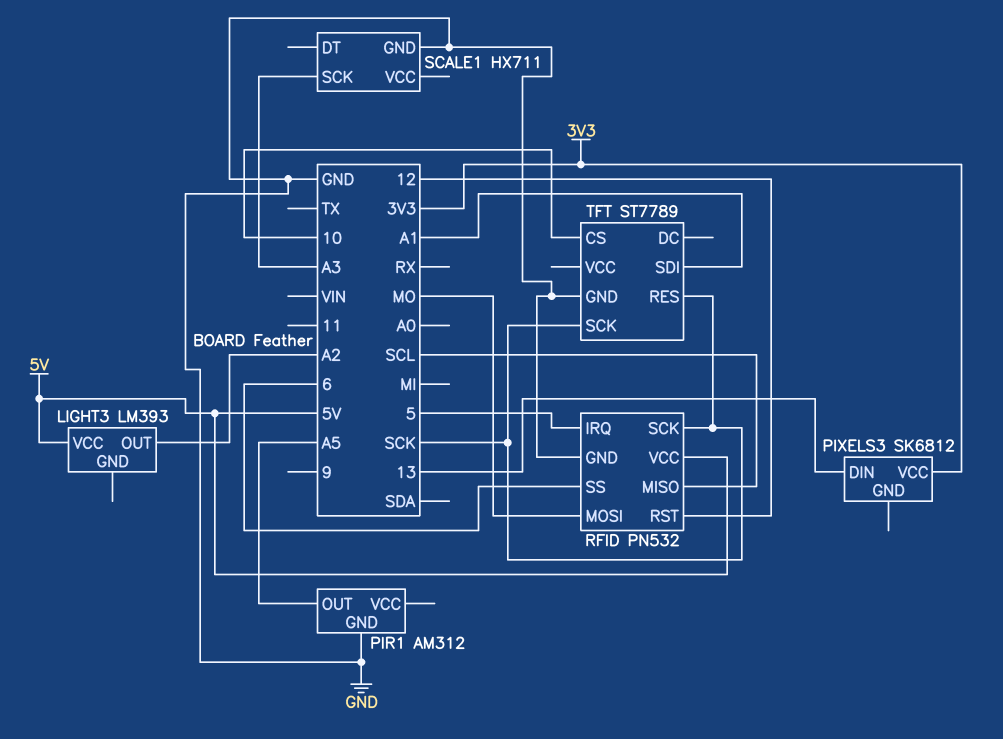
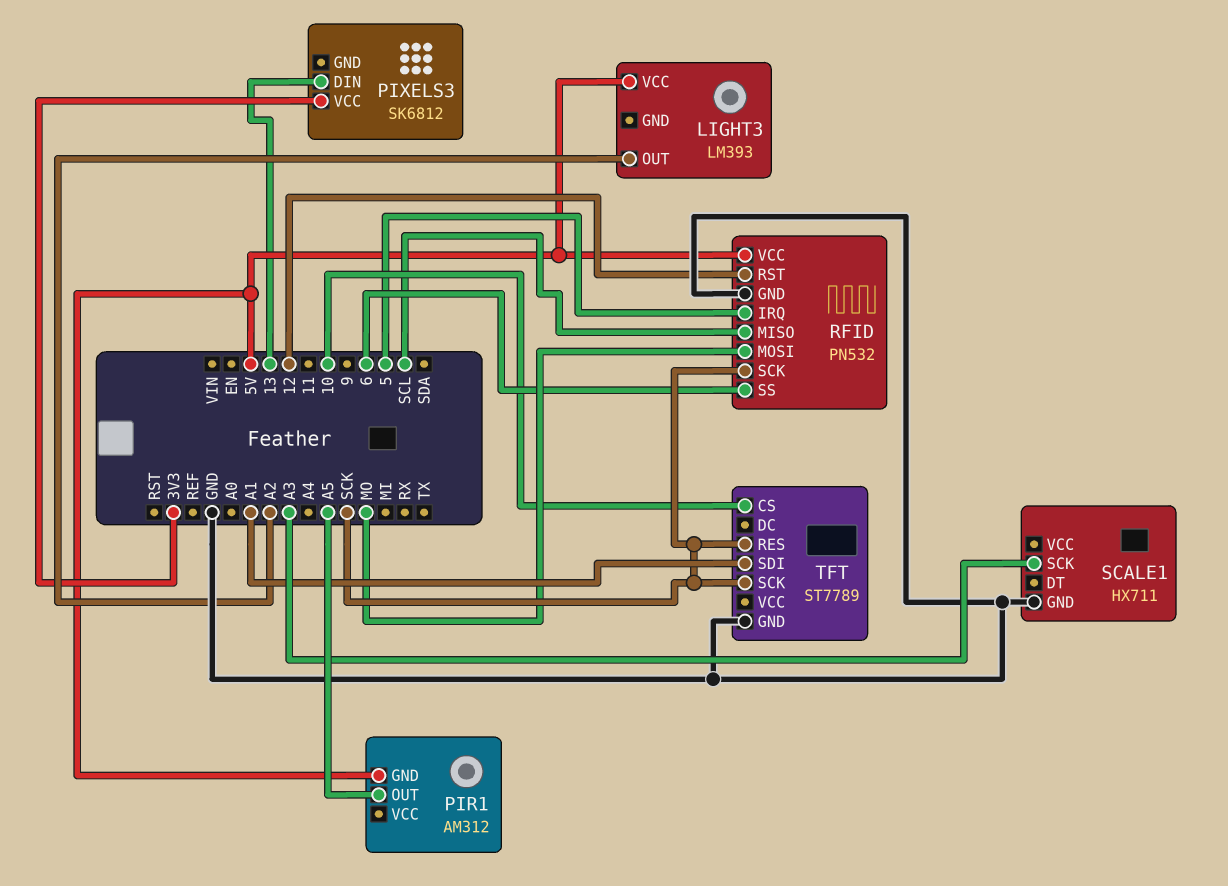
PIR1 pin GND: GND -> 5V

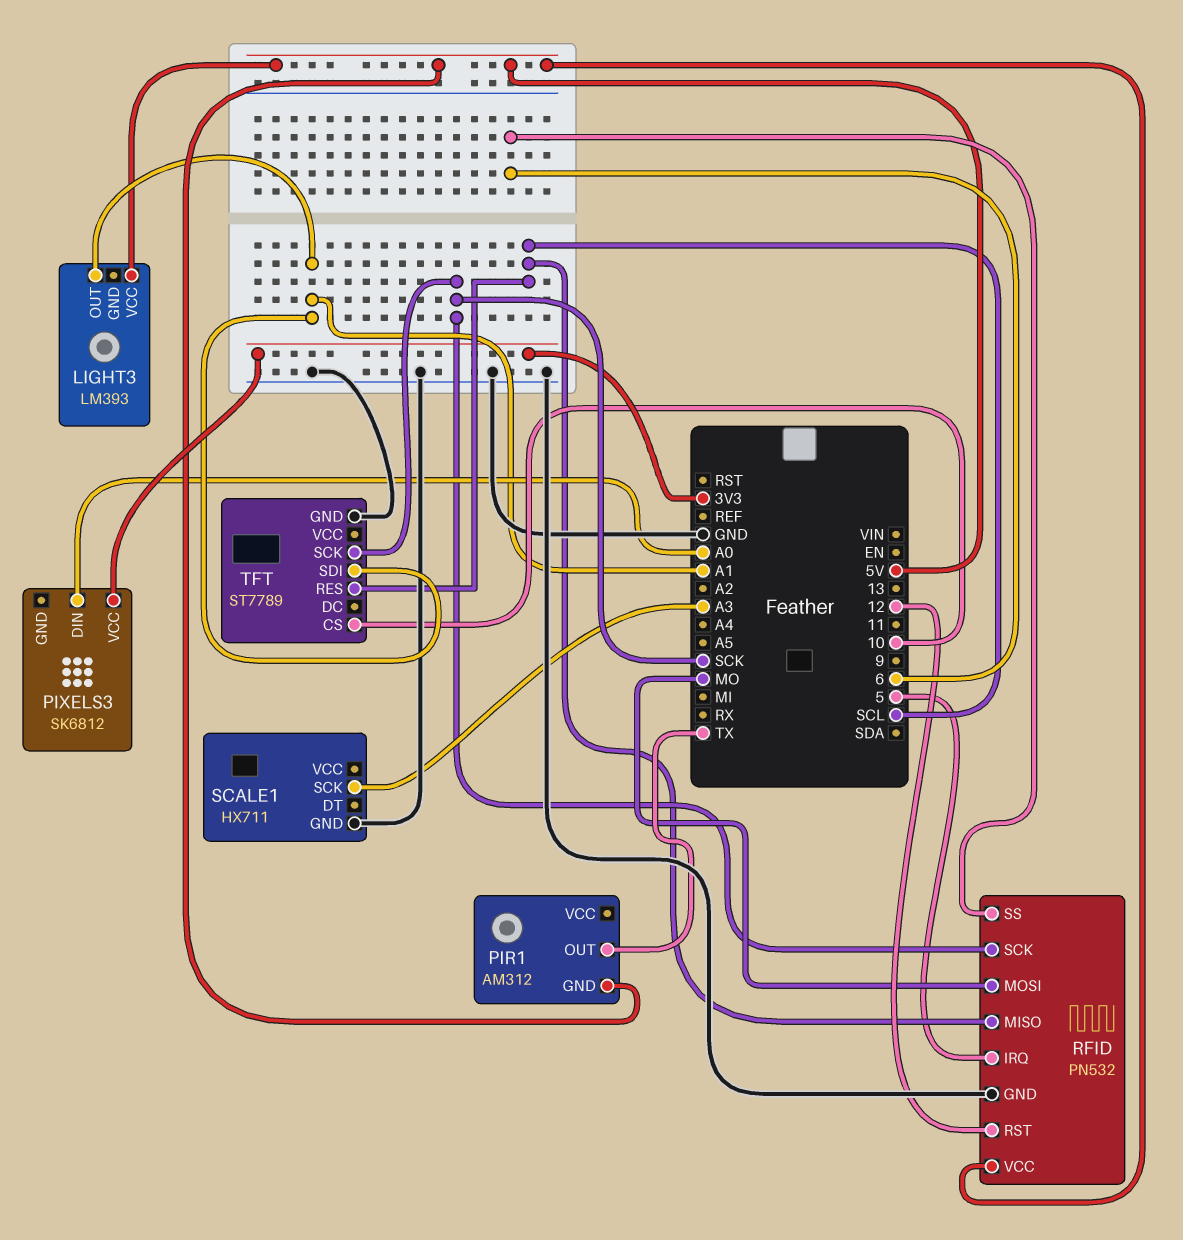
LIGHT3 pin OUT: A2 -> A1
PIR1 pin OUT: A5 -> TX
PIXELS3 pin DIN: 13 -> A0
TFT pin RES: SCK -> SCL

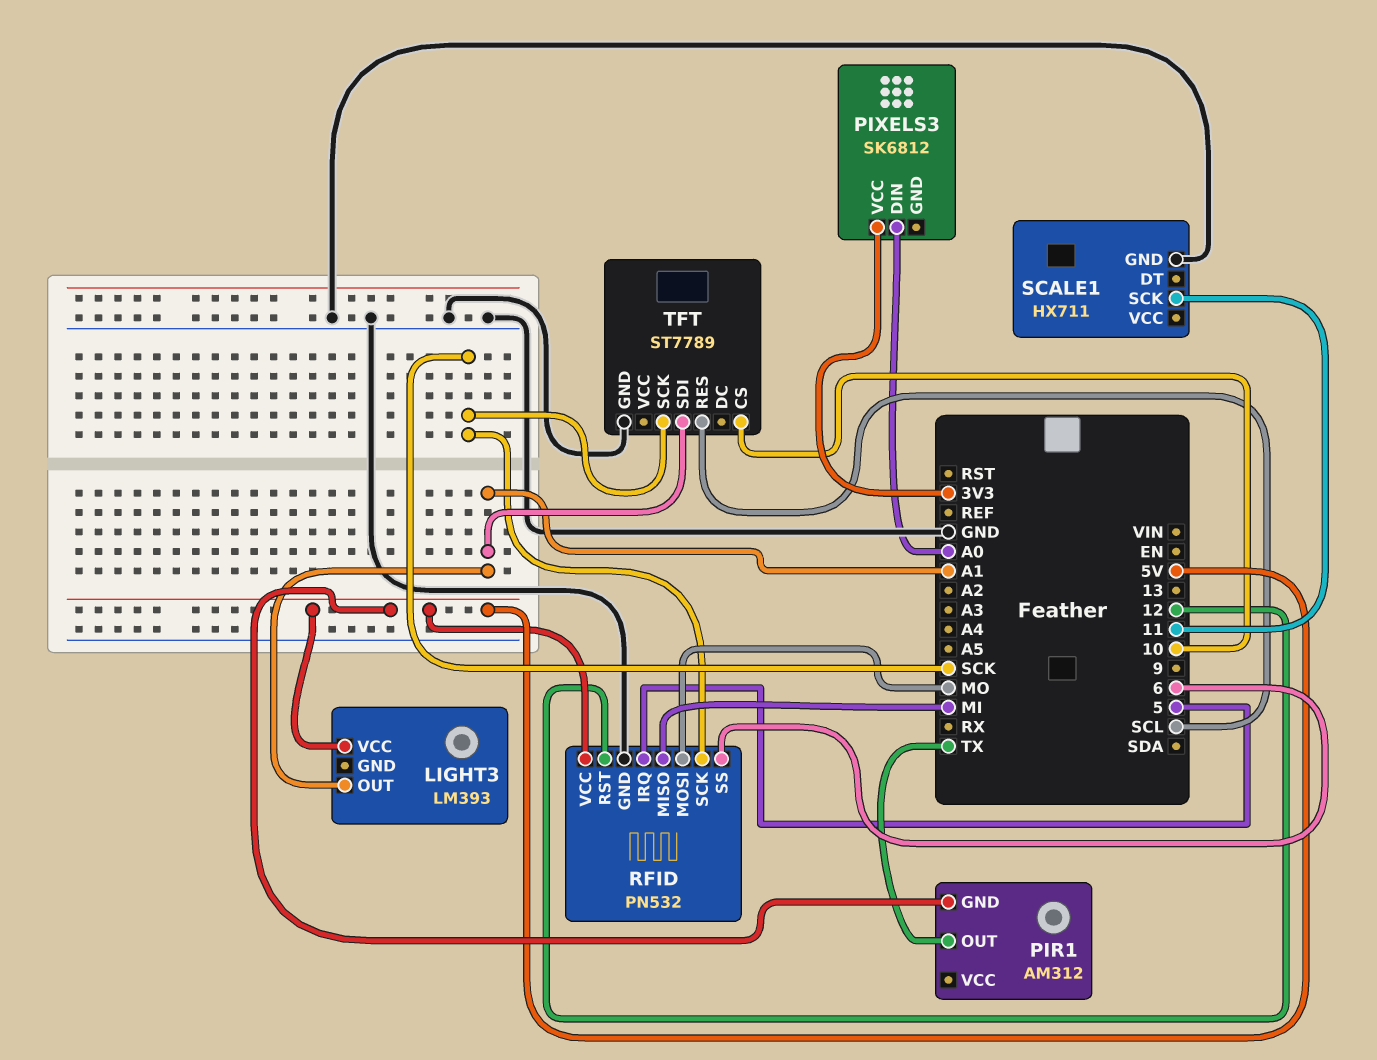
RFID pin MISO: SCL -> MI
SCALE1 pin SCK: A3 -> 11

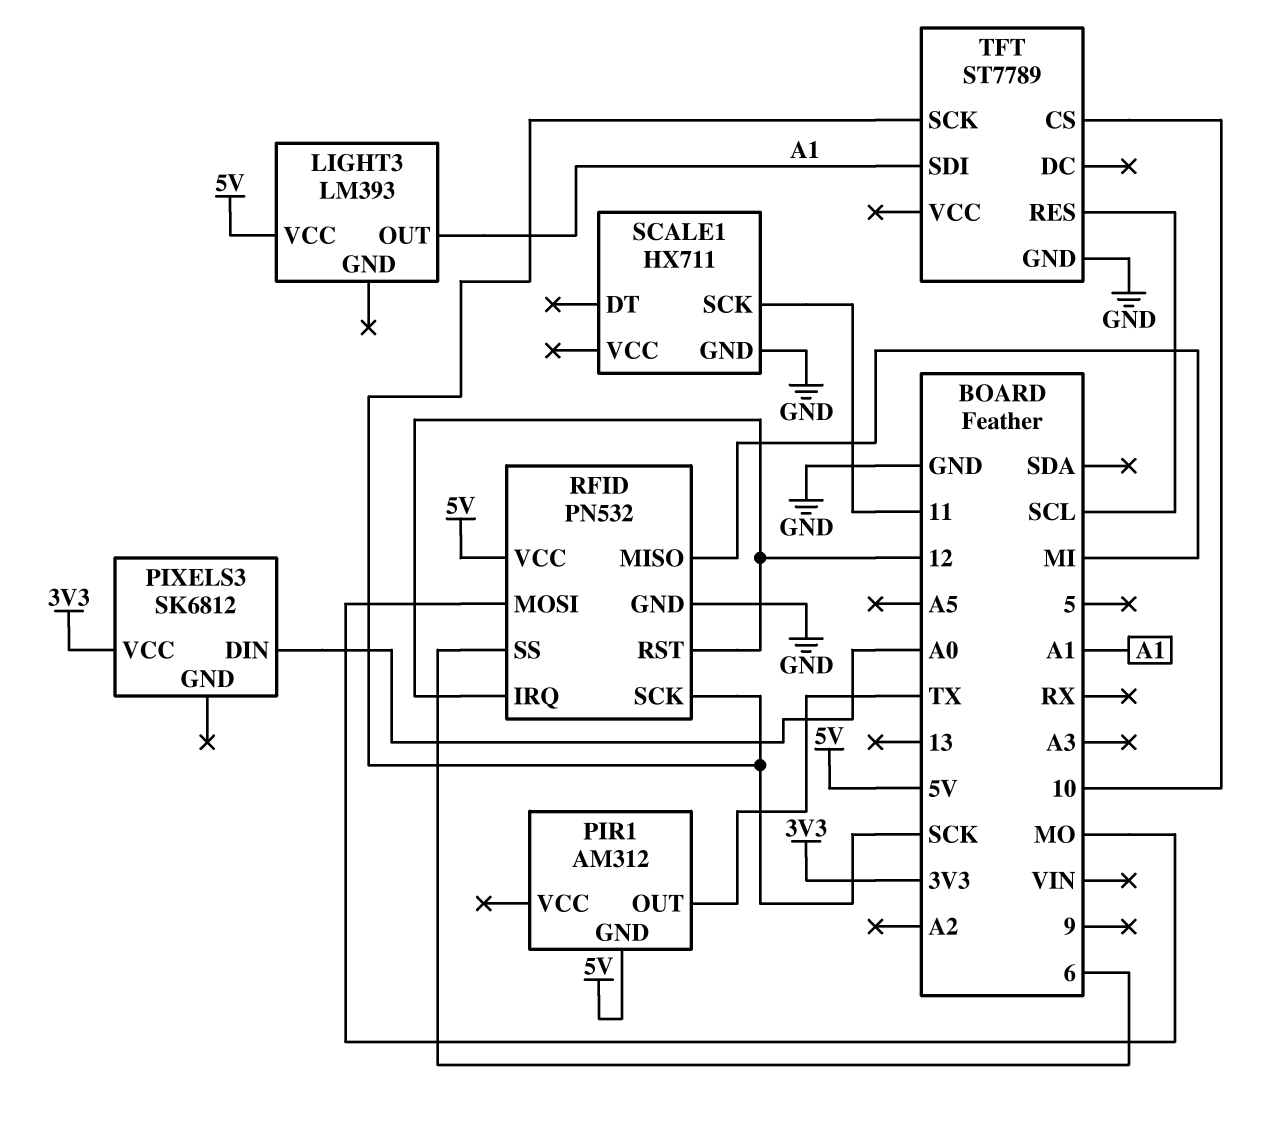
RFID pin IRQ: 5 -> 12

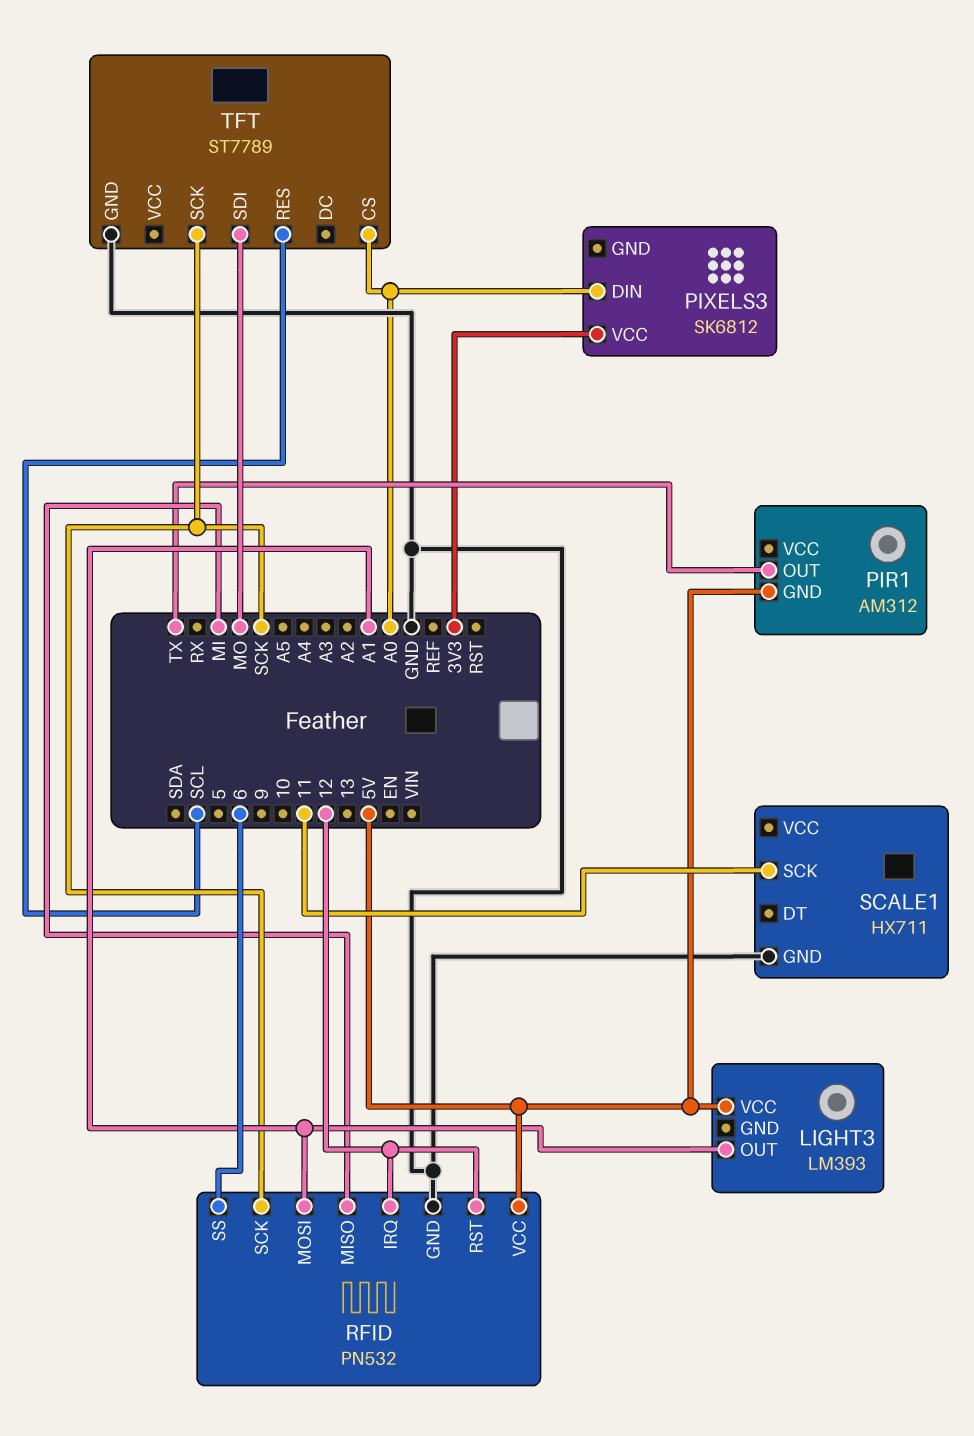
RFID pin MOSI: MO -> A1
TFT pin CS: 10 -> A0
TFT pin SDI: A1 -> MO

